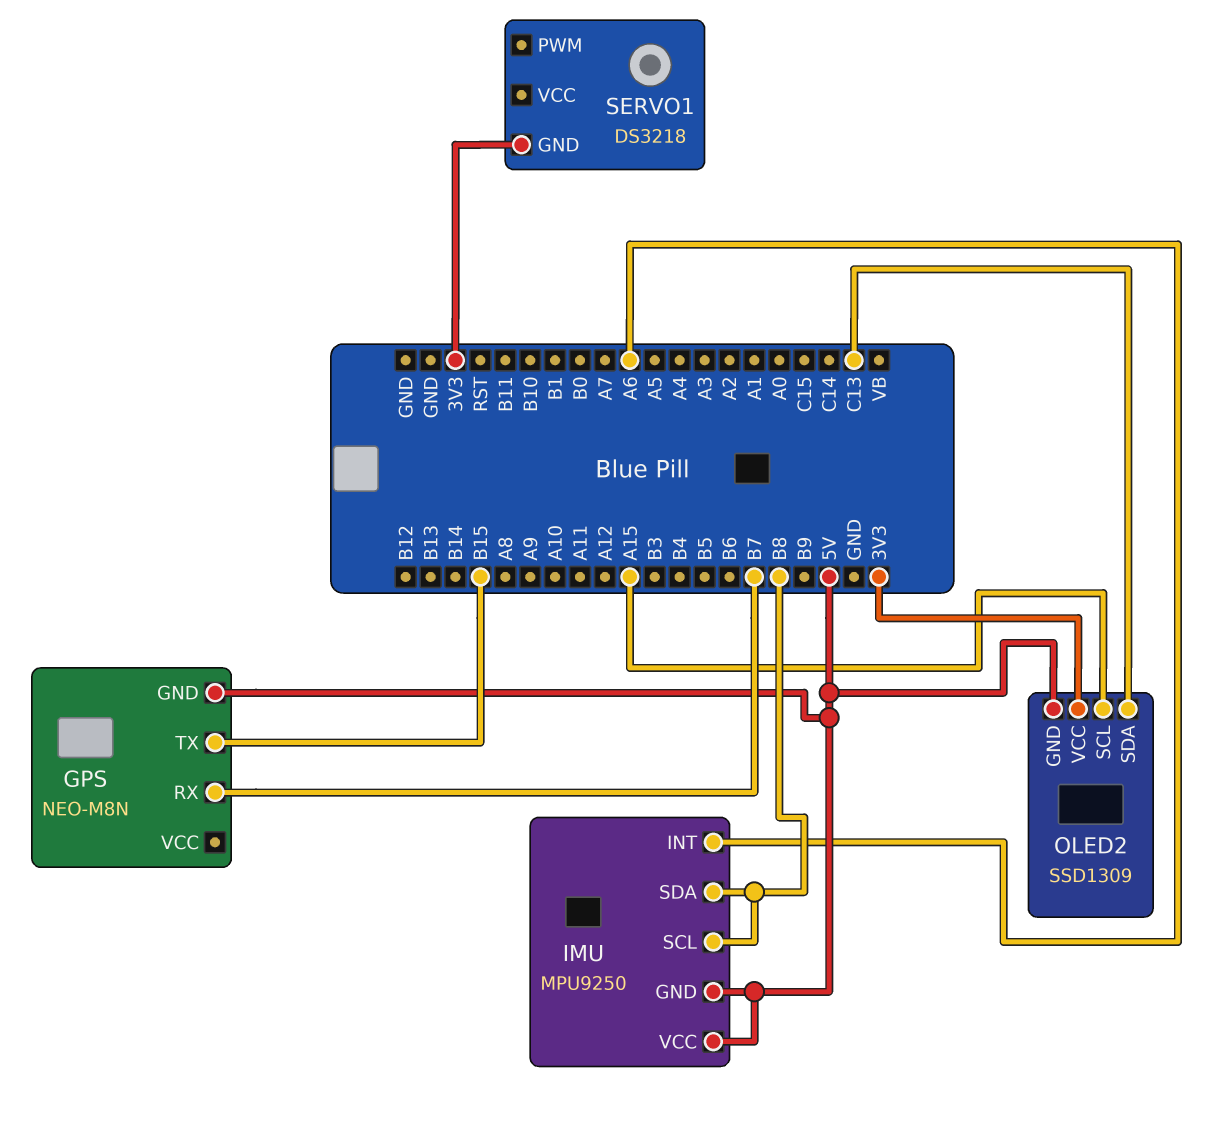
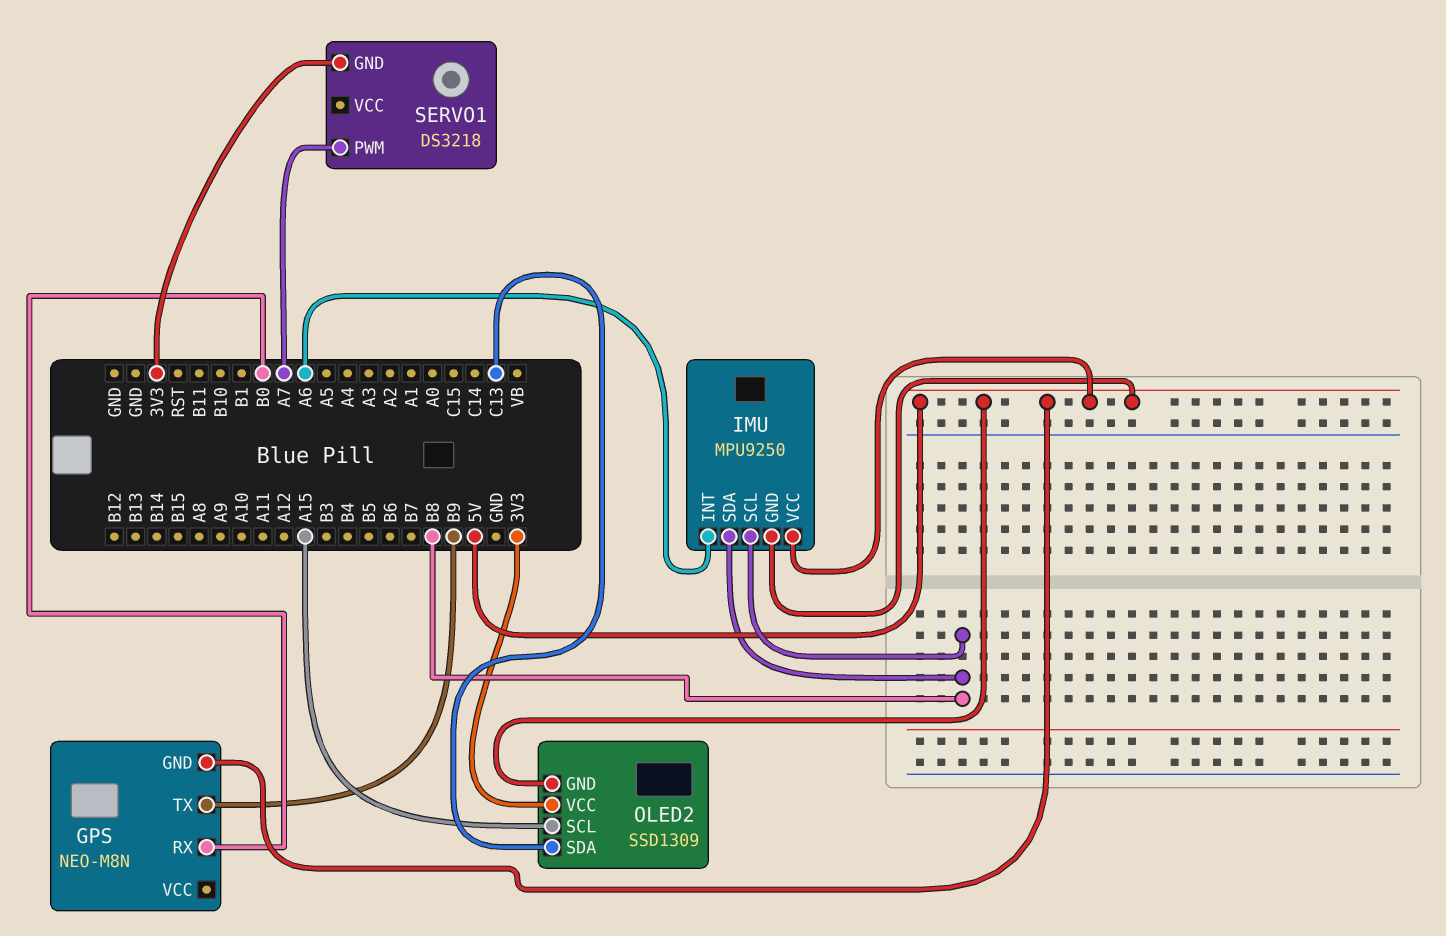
GPS pin RX: B7 -> B0
GPS pin TX: B15 -> B9
SERVO1 pin PWM: none -> A7

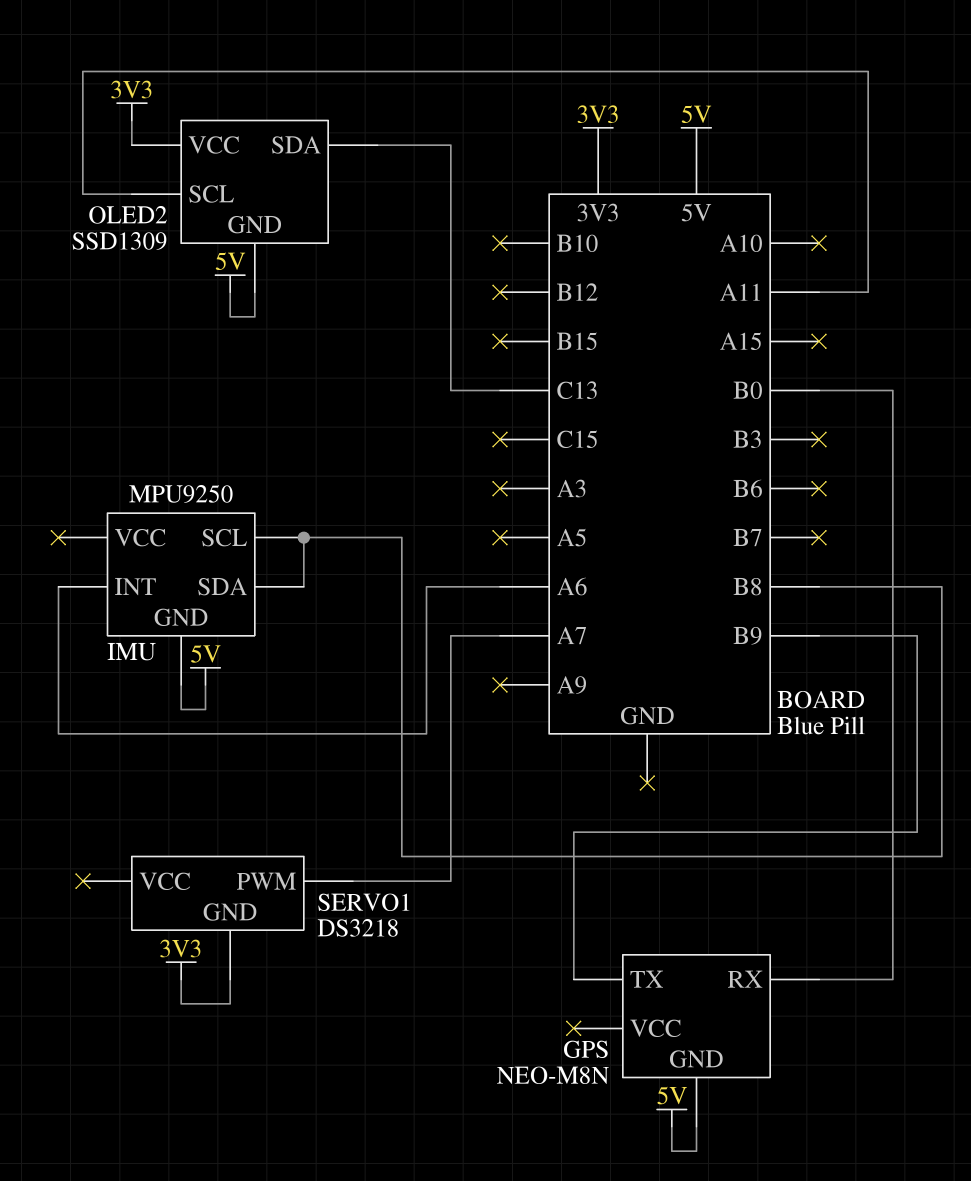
IMU pin VCC: 5V -> none
OLED2 pin SCL: A15 -> A11

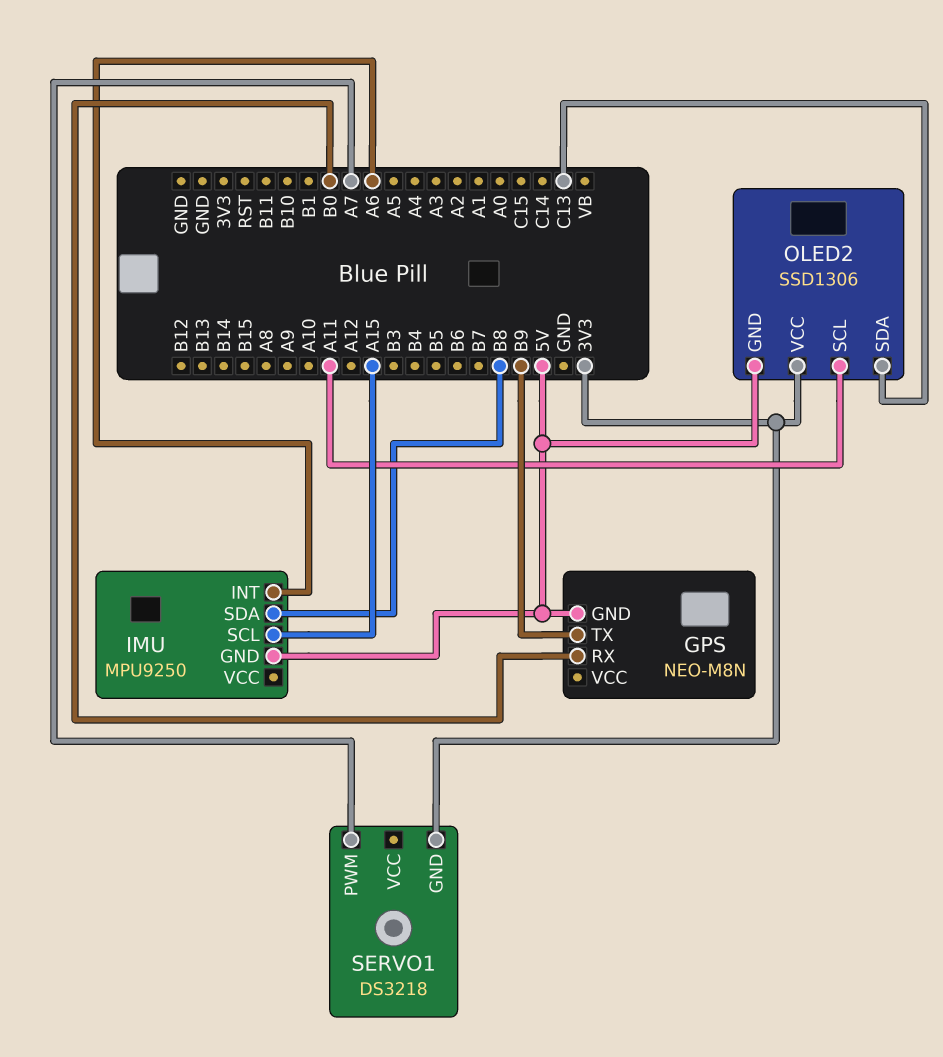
IMU pin SCL: B8 -> A15
OLED2: SSD1309 -> SSD1306

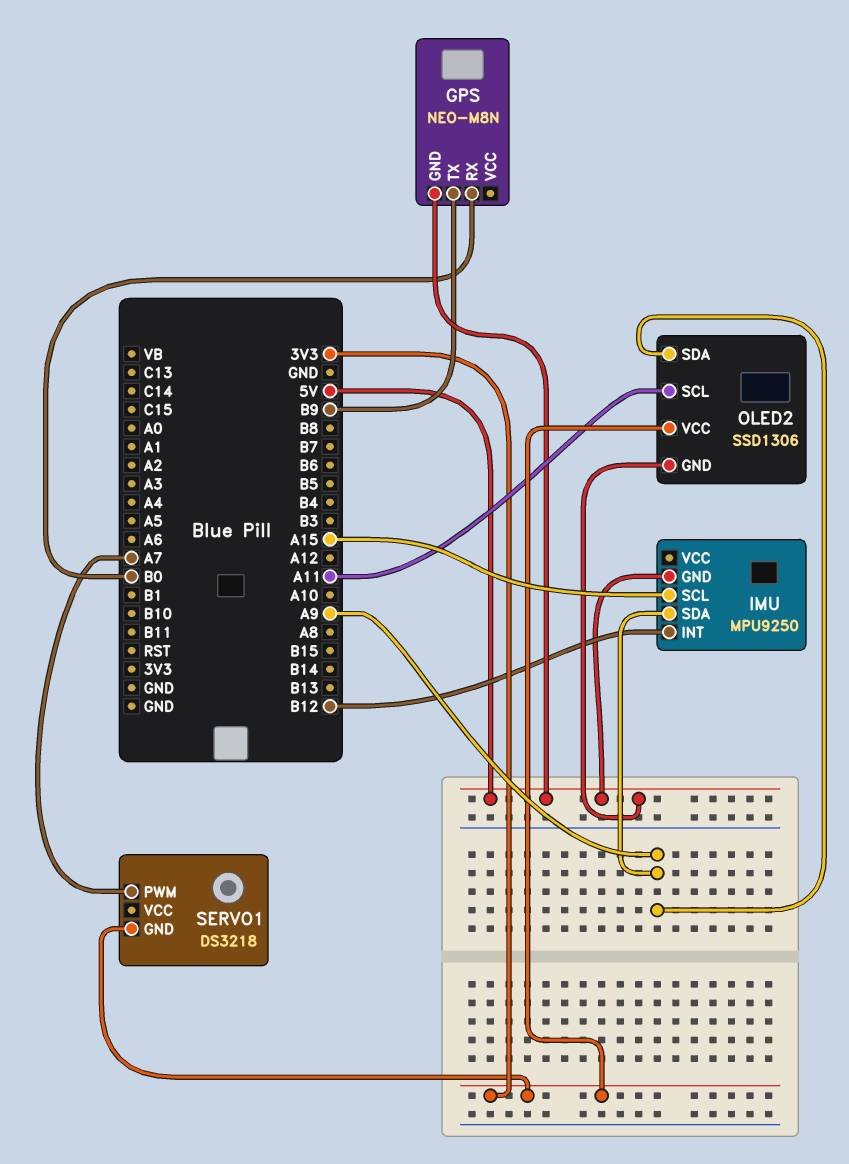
IMU pin INT: A6 -> B12
IMU pin SDA: B8 -> A9
OLED2 pin SDA: C13 -> A9

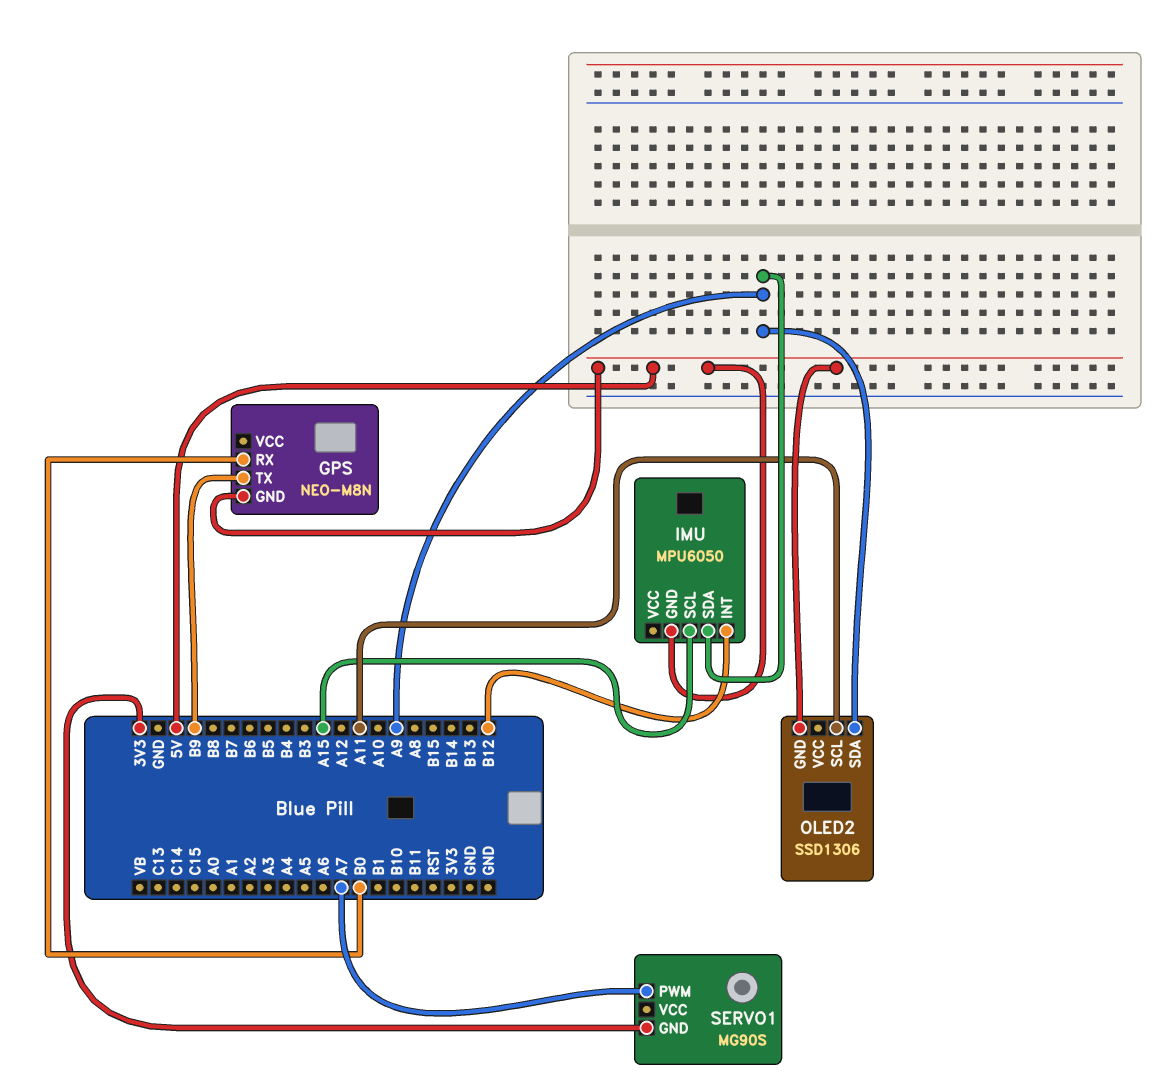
IMU: MPU9250 -> MPU6050
OLED2 pin VCC: 3V3 -> none
SERVO1: DS3218 -> MG90S

